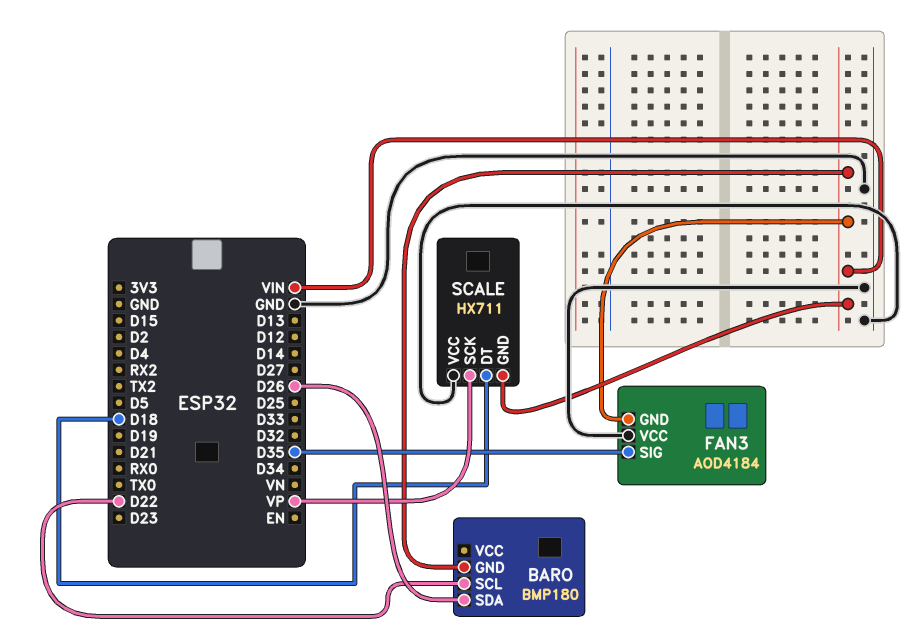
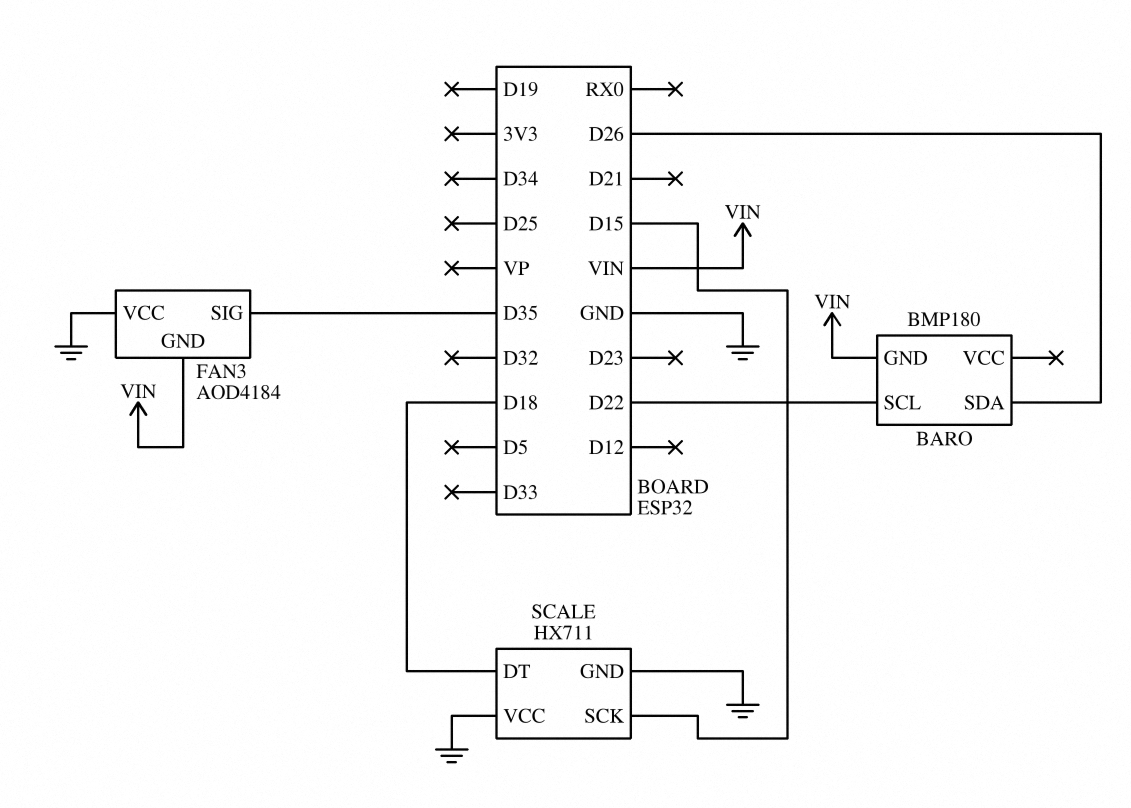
SCALE pin GND: VIN -> GND
SCALE pin SCK: VP -> D15

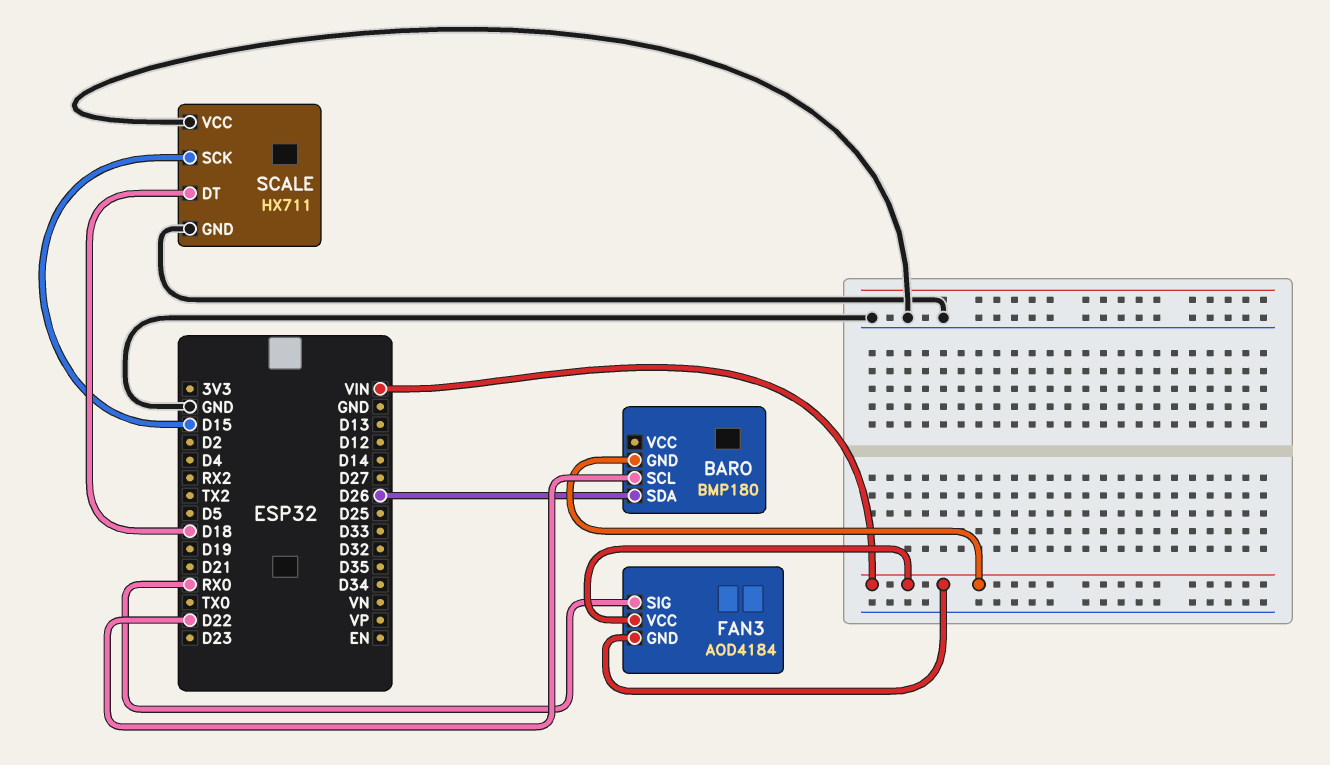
FAN3 pin SIG: D35 -> RX0
FAN3 pin VCC: GND -> VIN

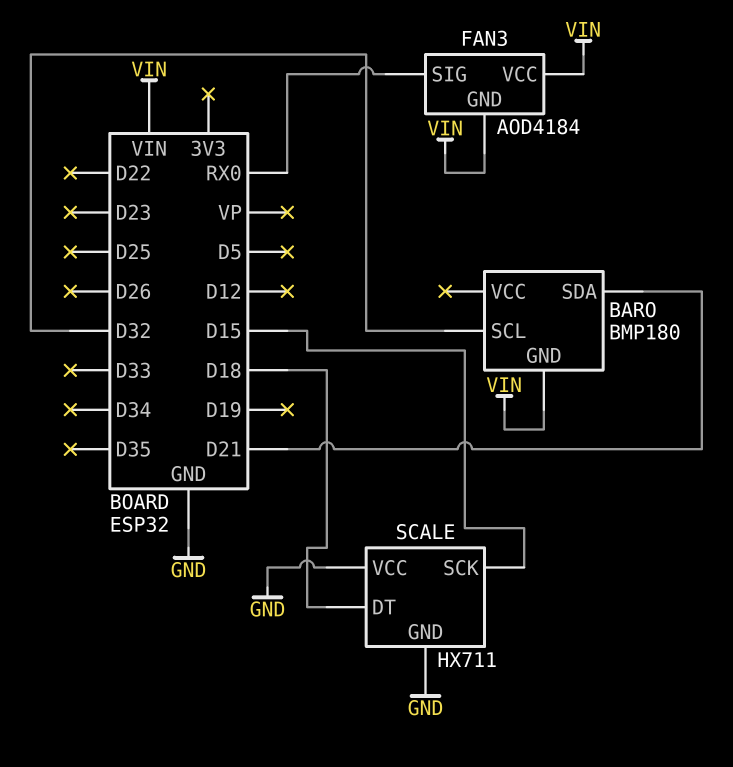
BARO pin SCL: D22 -> D32
BARO pin SDA: D26 -> D21

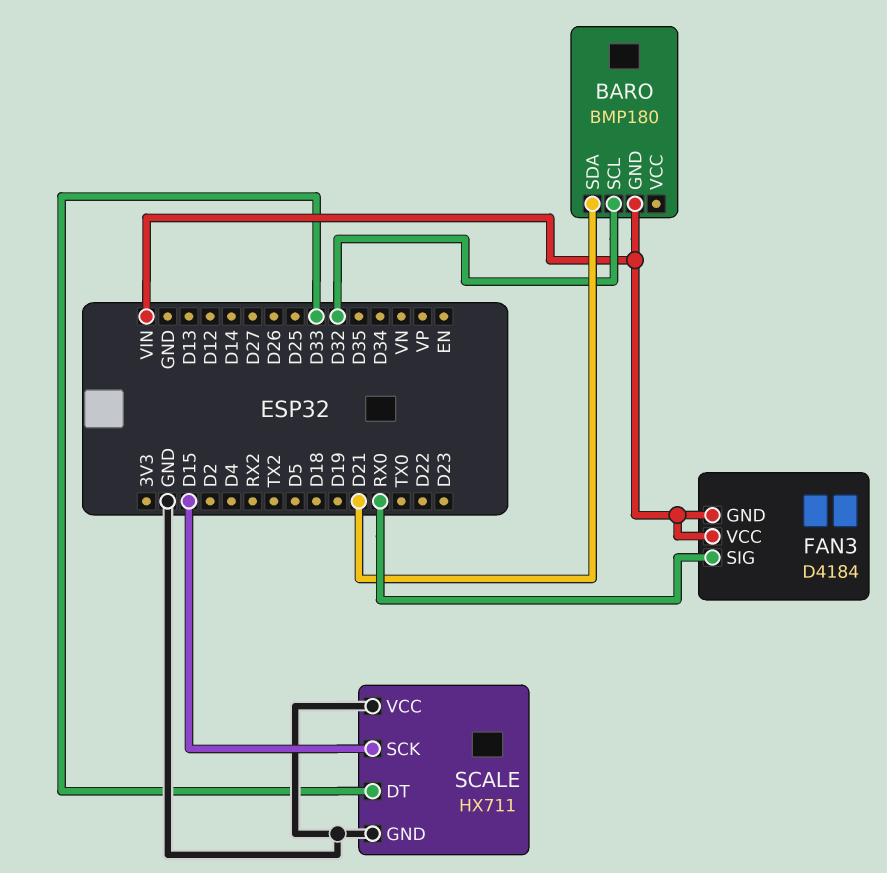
FAN3: AOD4184 -> D4184
SCALE pin DT: D18 -> D33

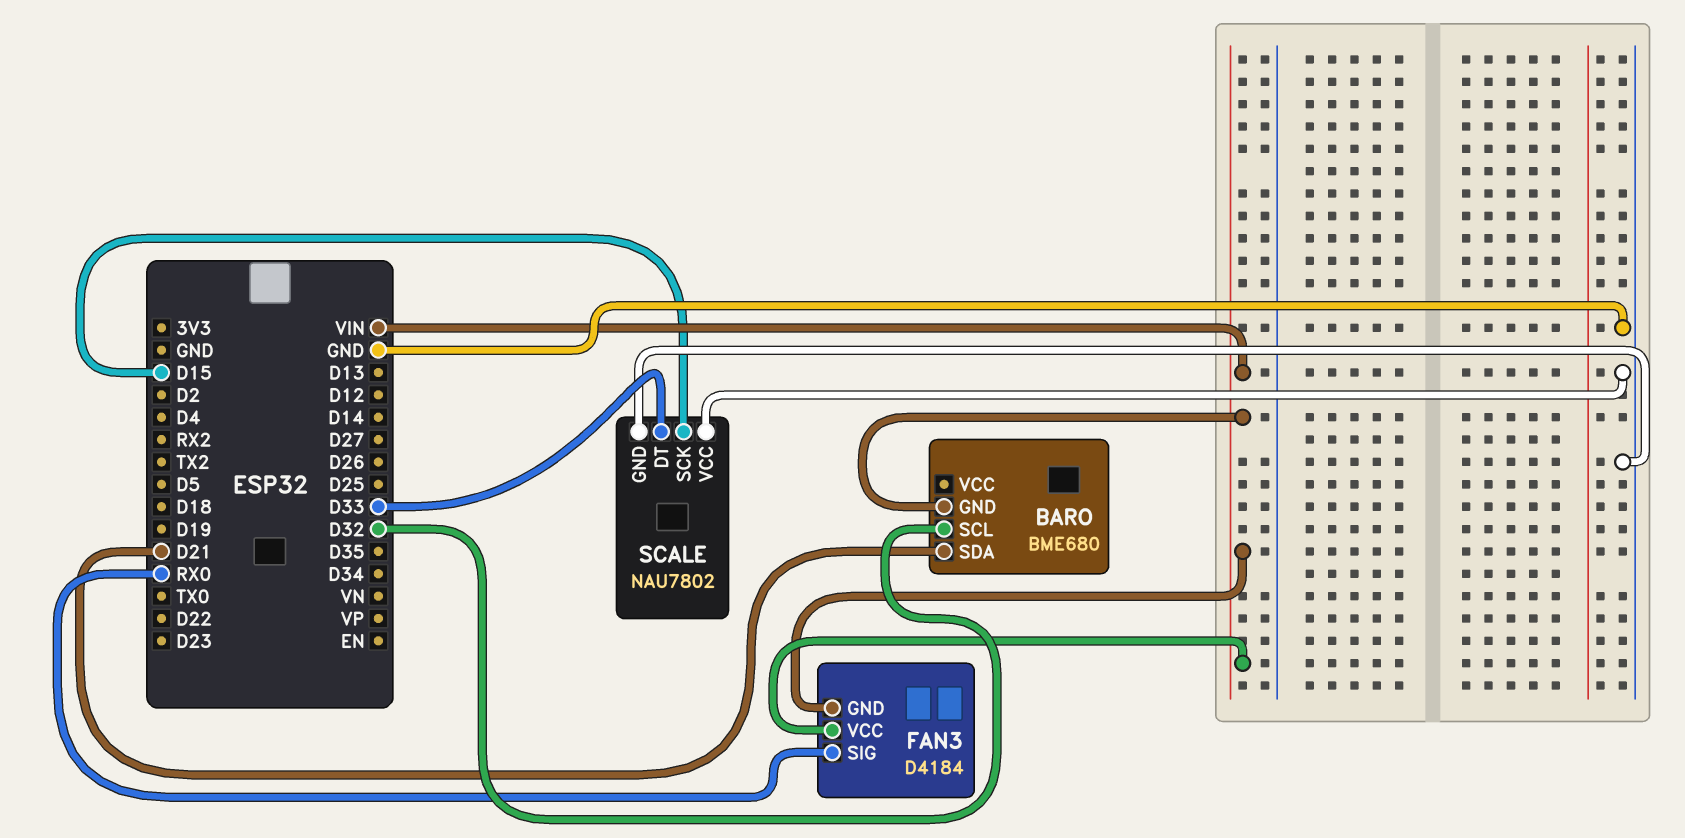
BARO: BMP180 -> BME680
SCALE: HX711 -> NAU7802

